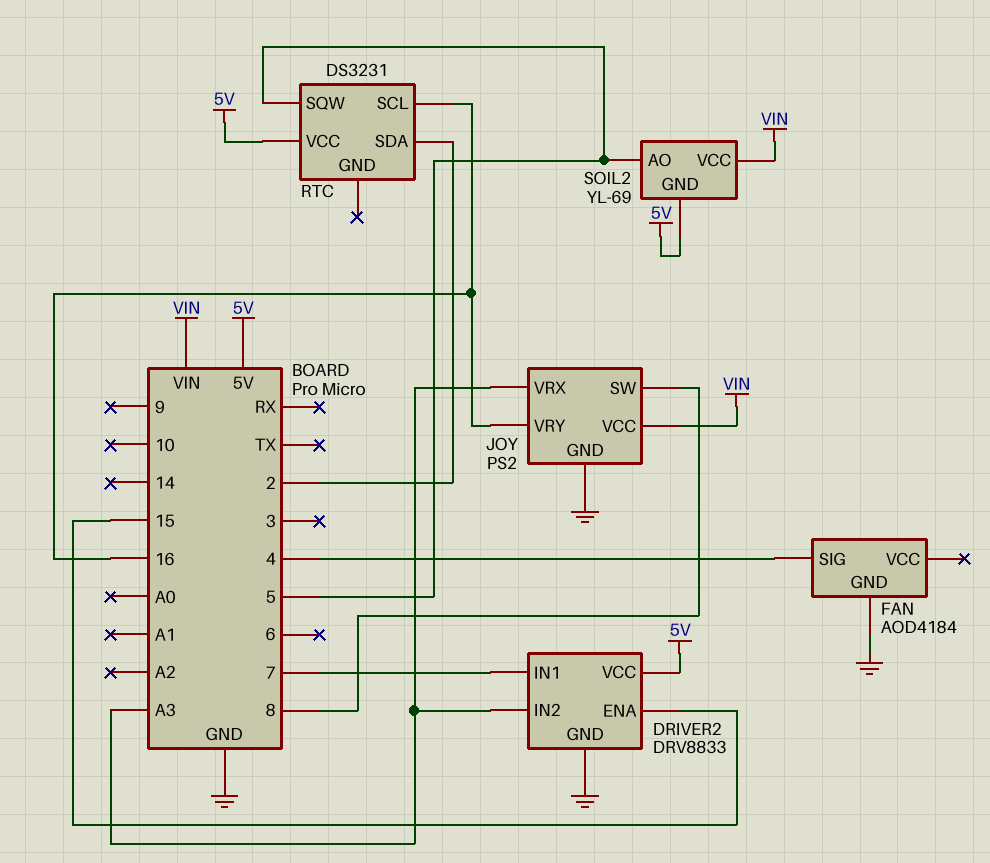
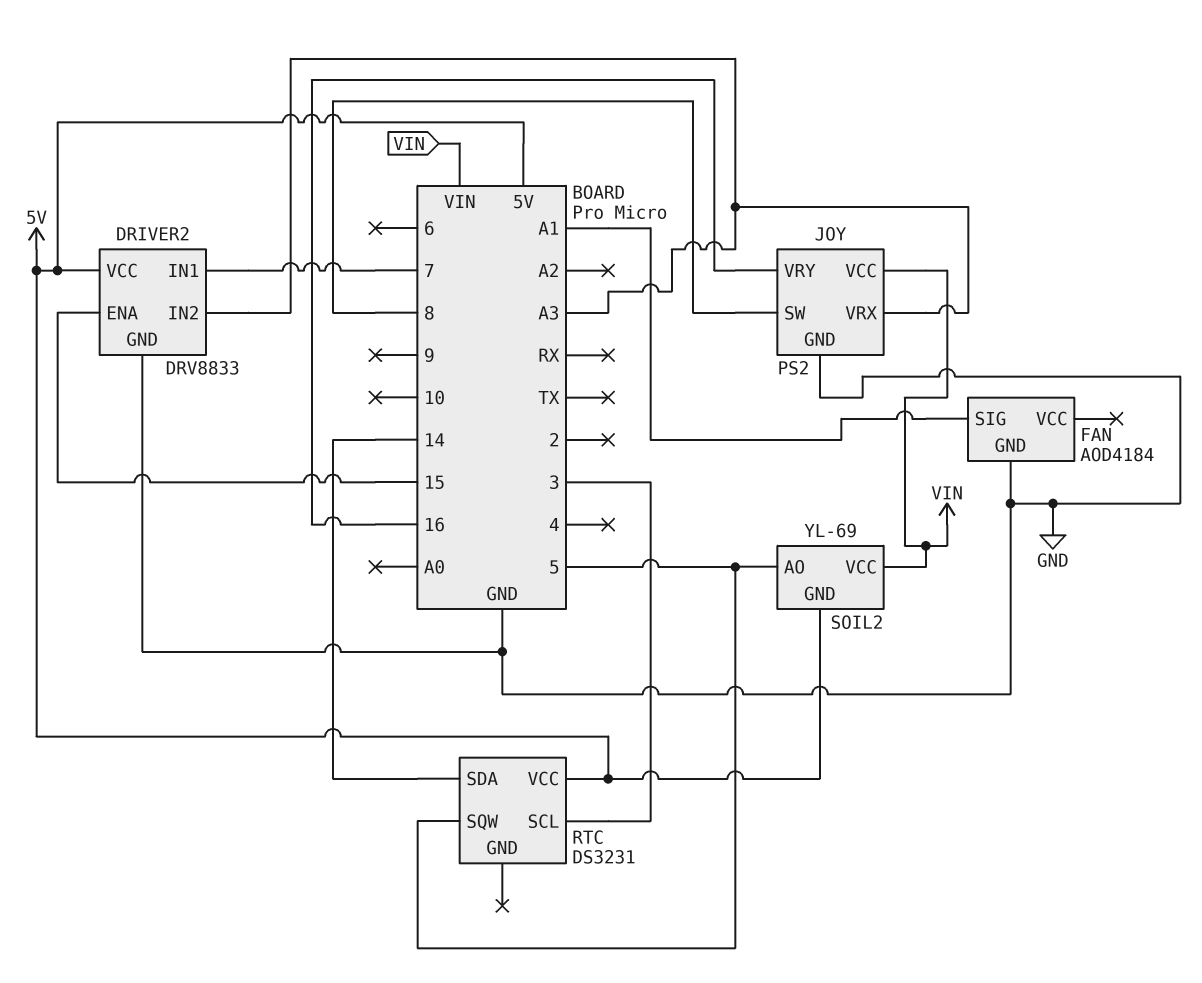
FAN pin SIG: 4 -> A1
RTC pin SCL: 16 -> 3
RTC pin SDA: 2 -> 14

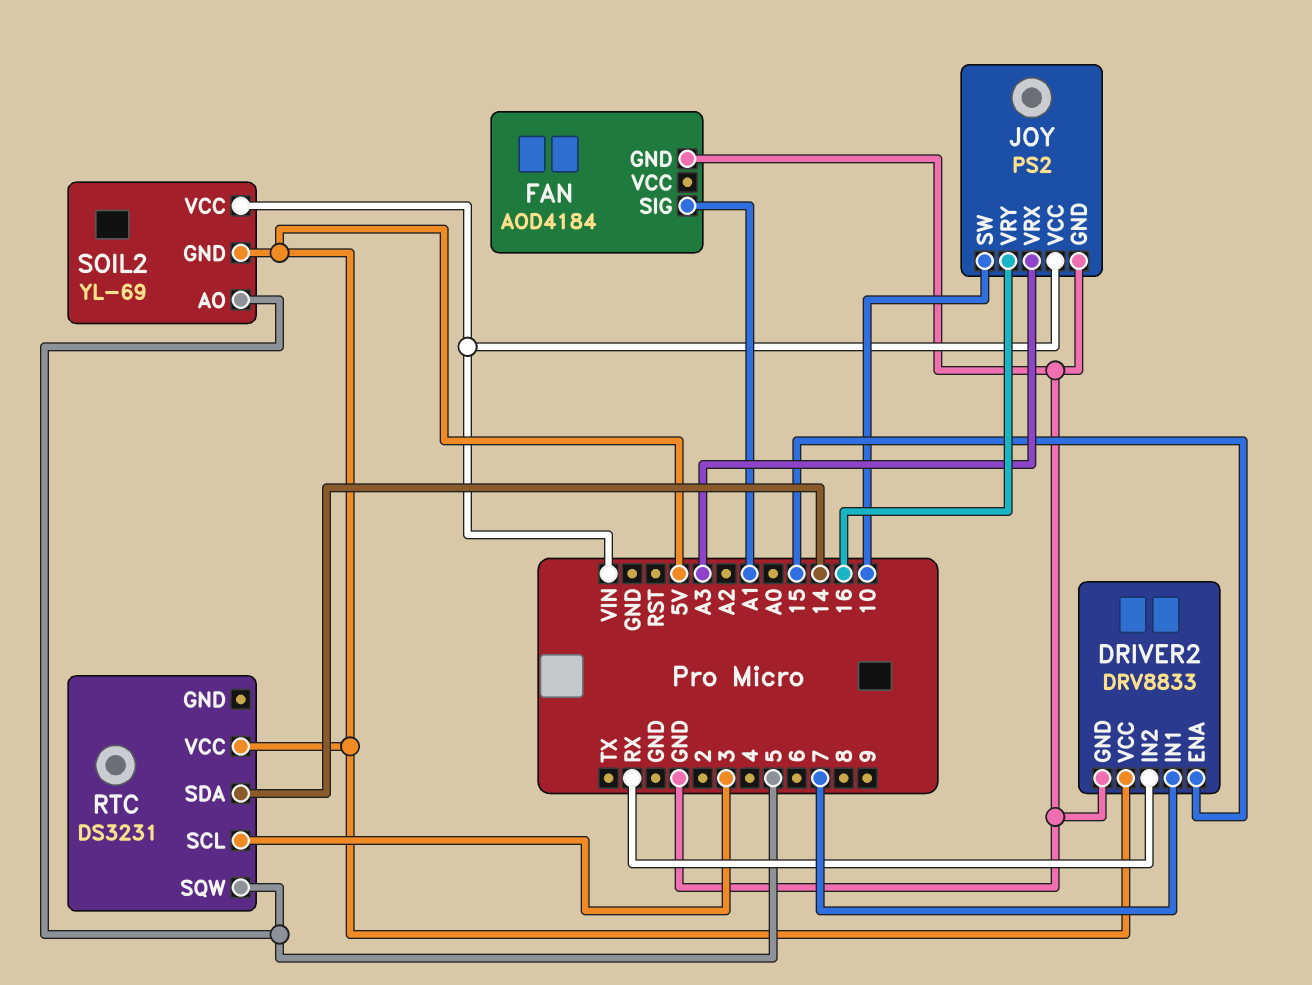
DRIVER2 pin IN2: A3 -> RX
JOY pin SW: 8 -> 10

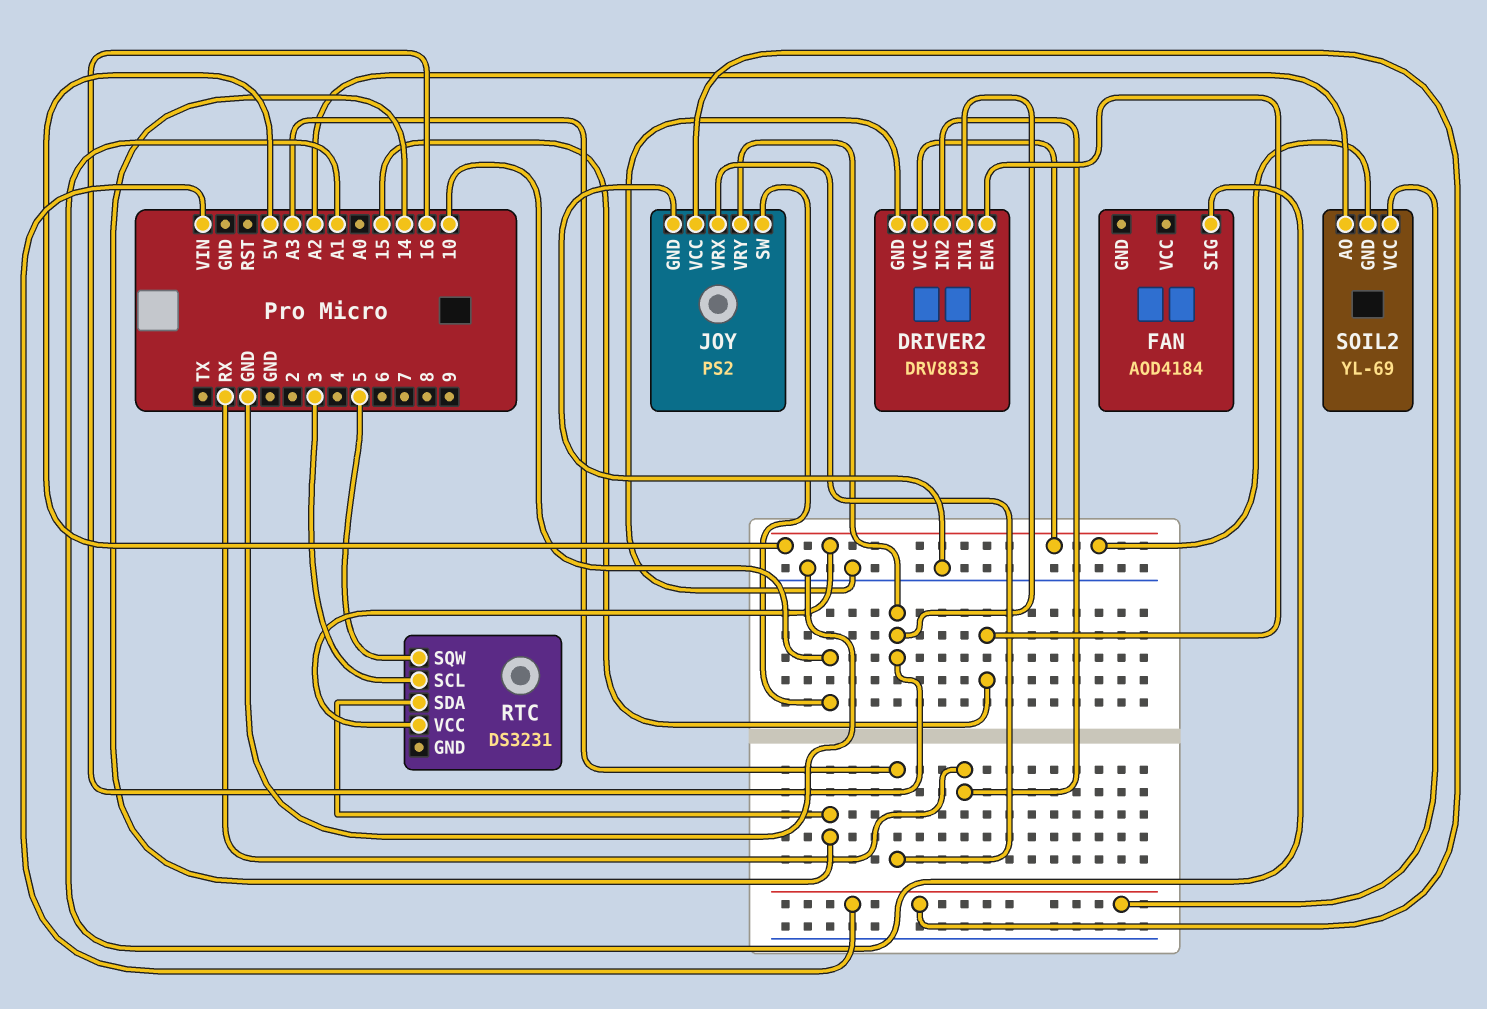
DRIVER2 pin IN1: 7 -> 16
FAN pin GND: GND -> none
SOIL2 pin AO: 5 -> A2

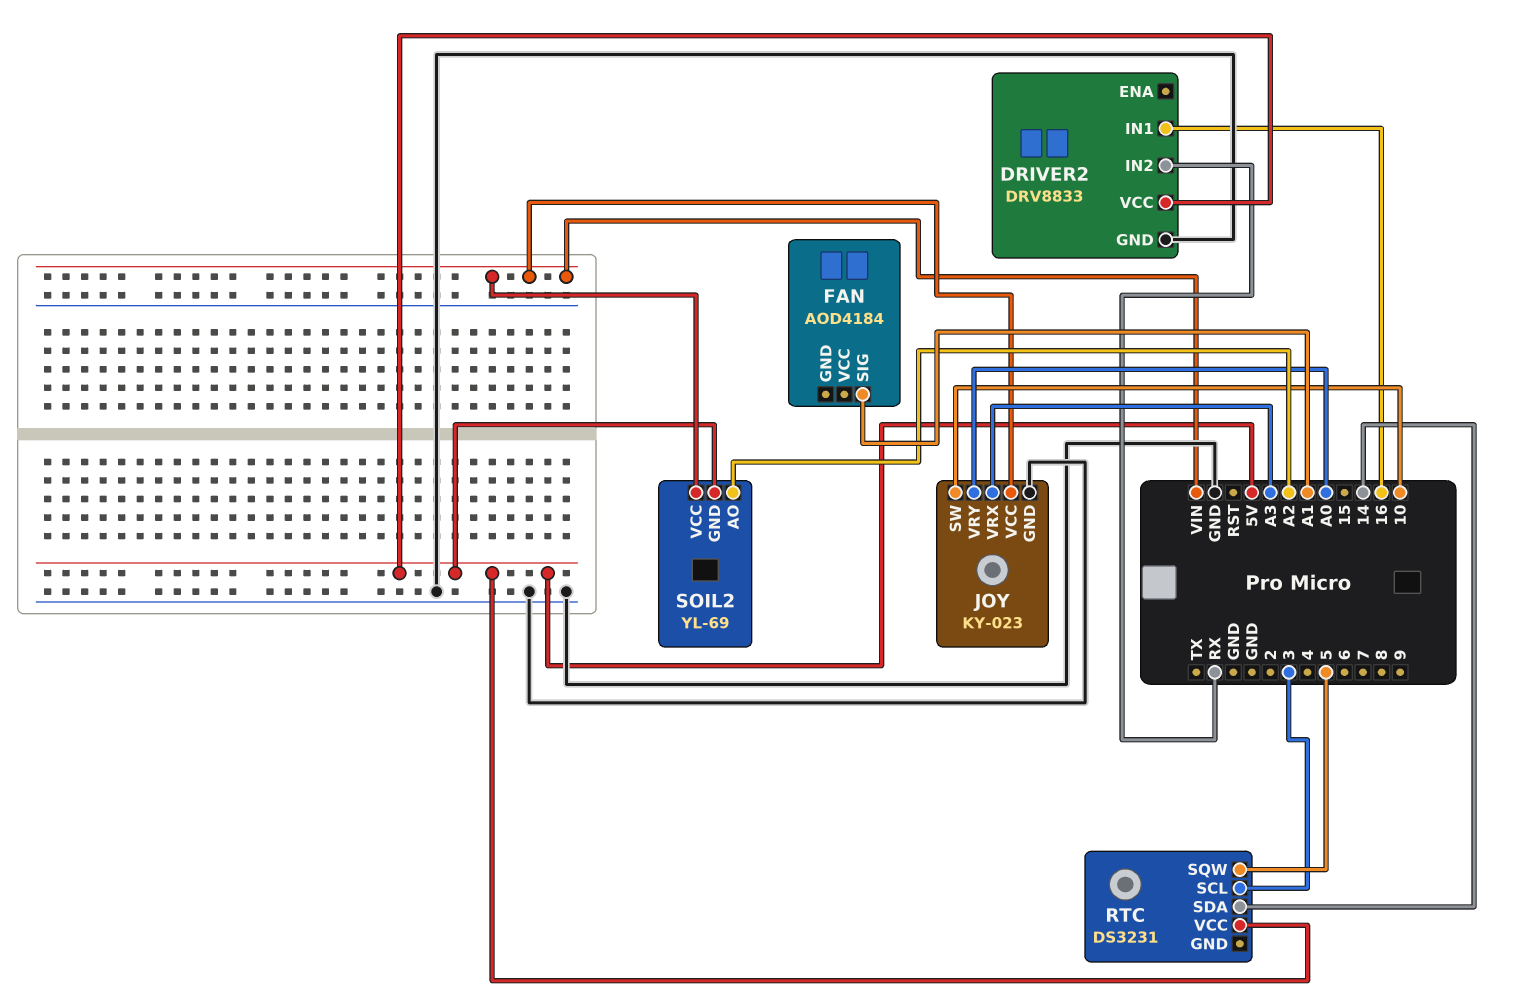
DRIVER2 pin ENA: 15 -> none
JOY: PS2 -> KY-023
JOY pin VRY: 16 -> A0

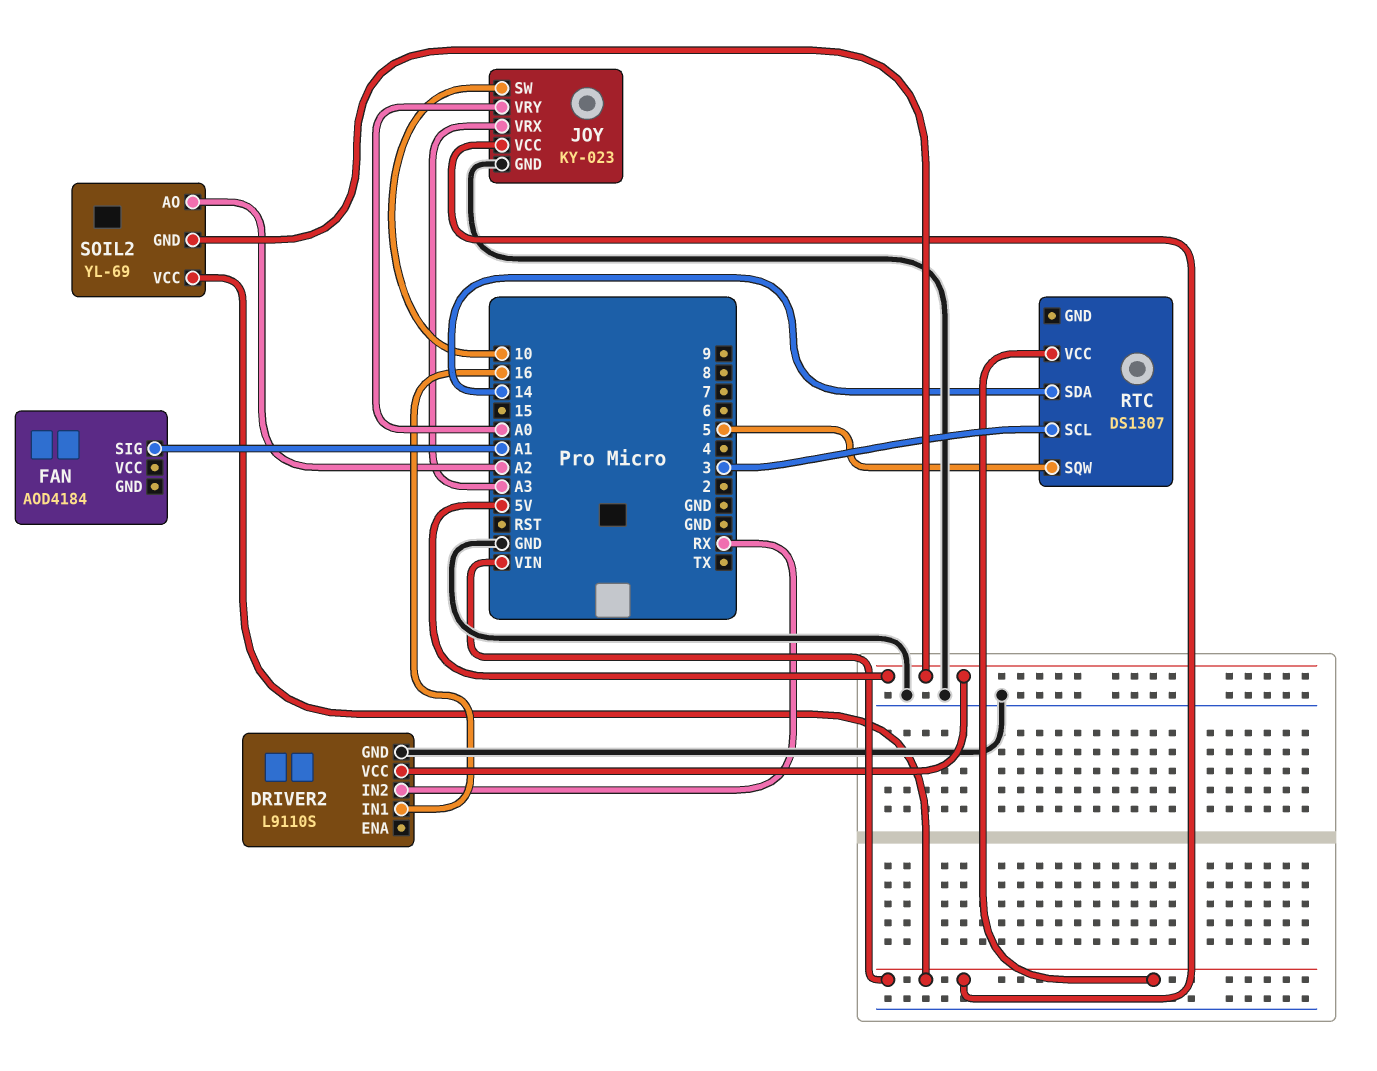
DRIVER2: DRV8833 -> L9110S
RTC: DS3231 -> DS1307
RTC pin VCC: 5V -> VIN

